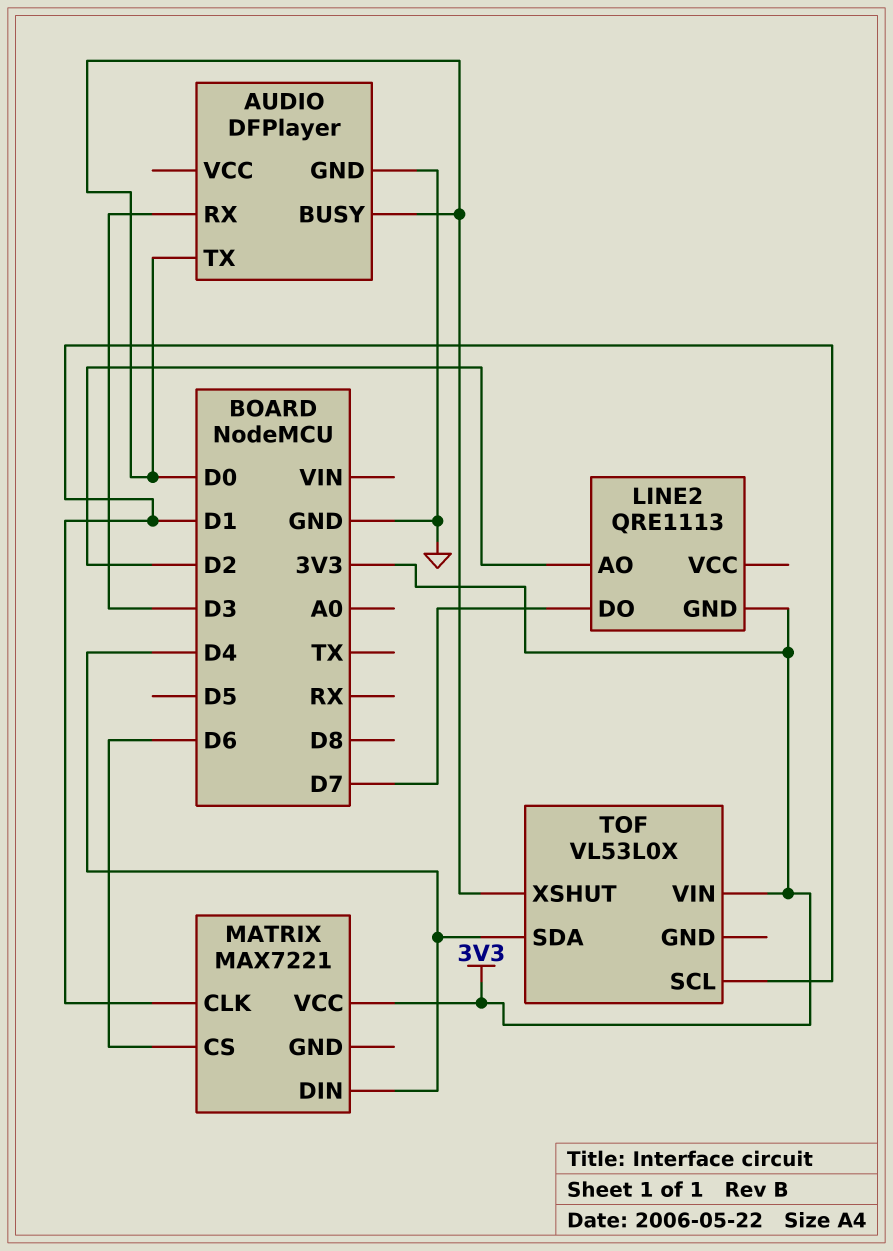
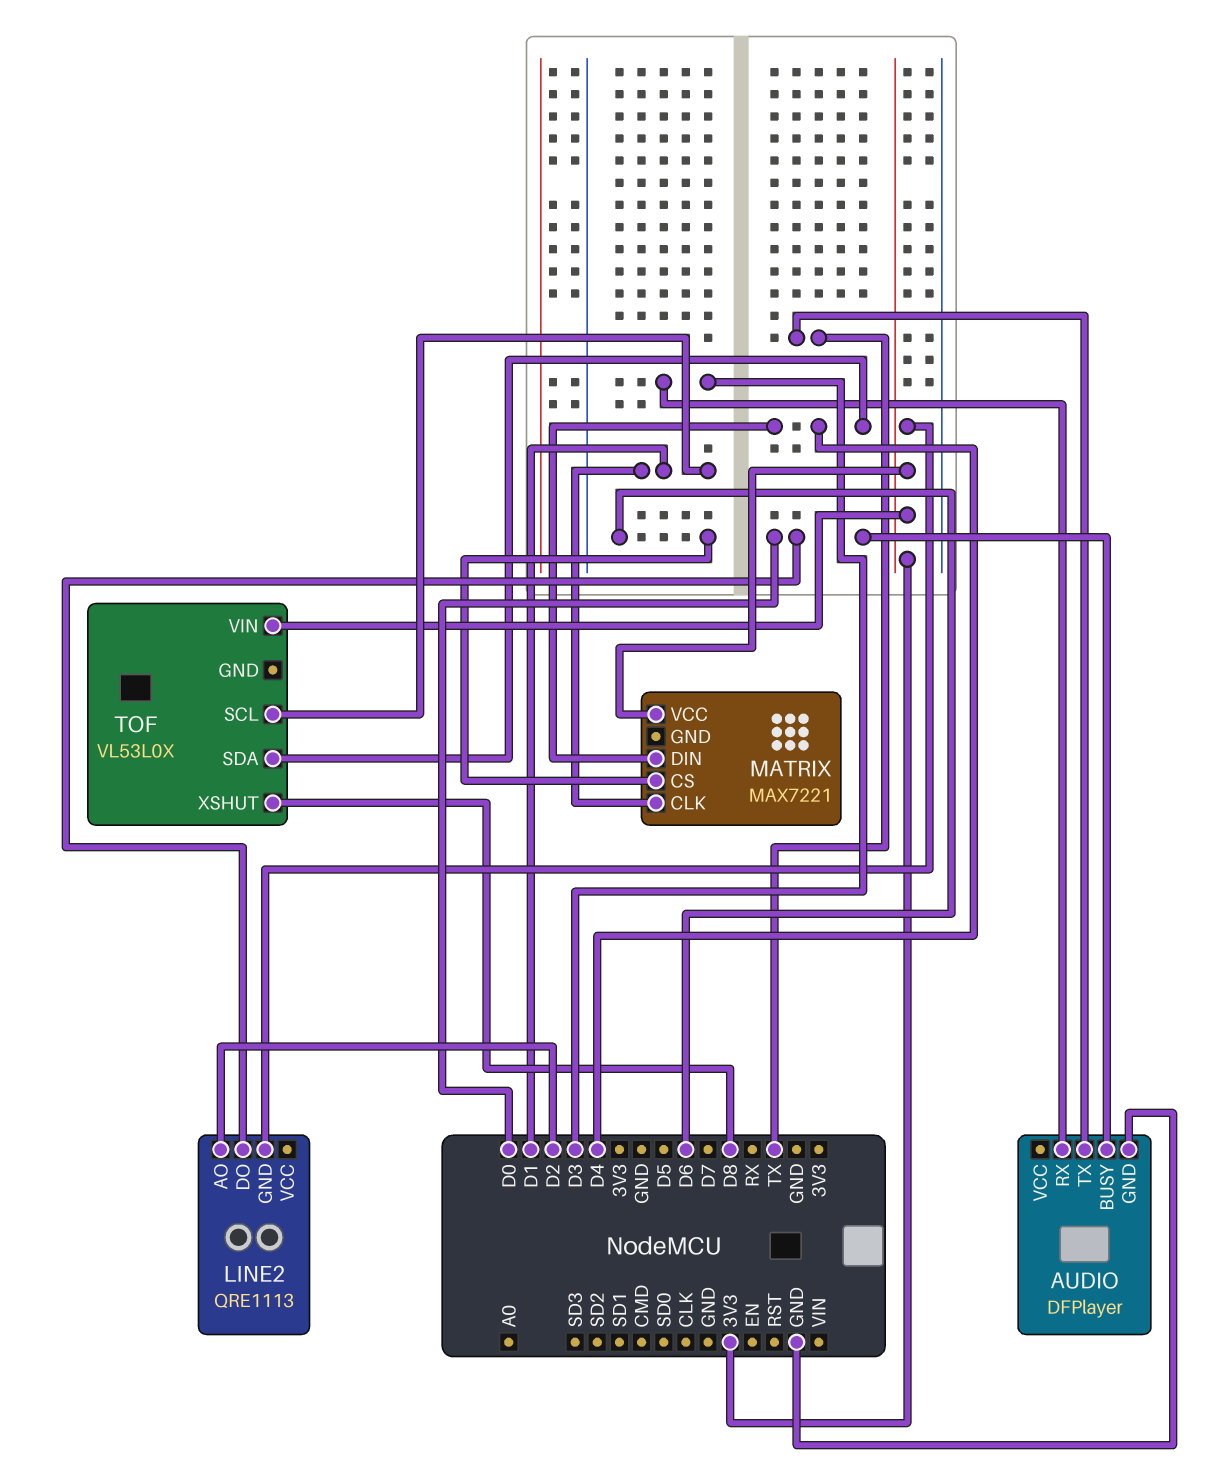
AUDIO pin TX: D0 -> TX
LINE2 pin DO: D7 -> D0
TOF pin XSHUT: D0 -> D8

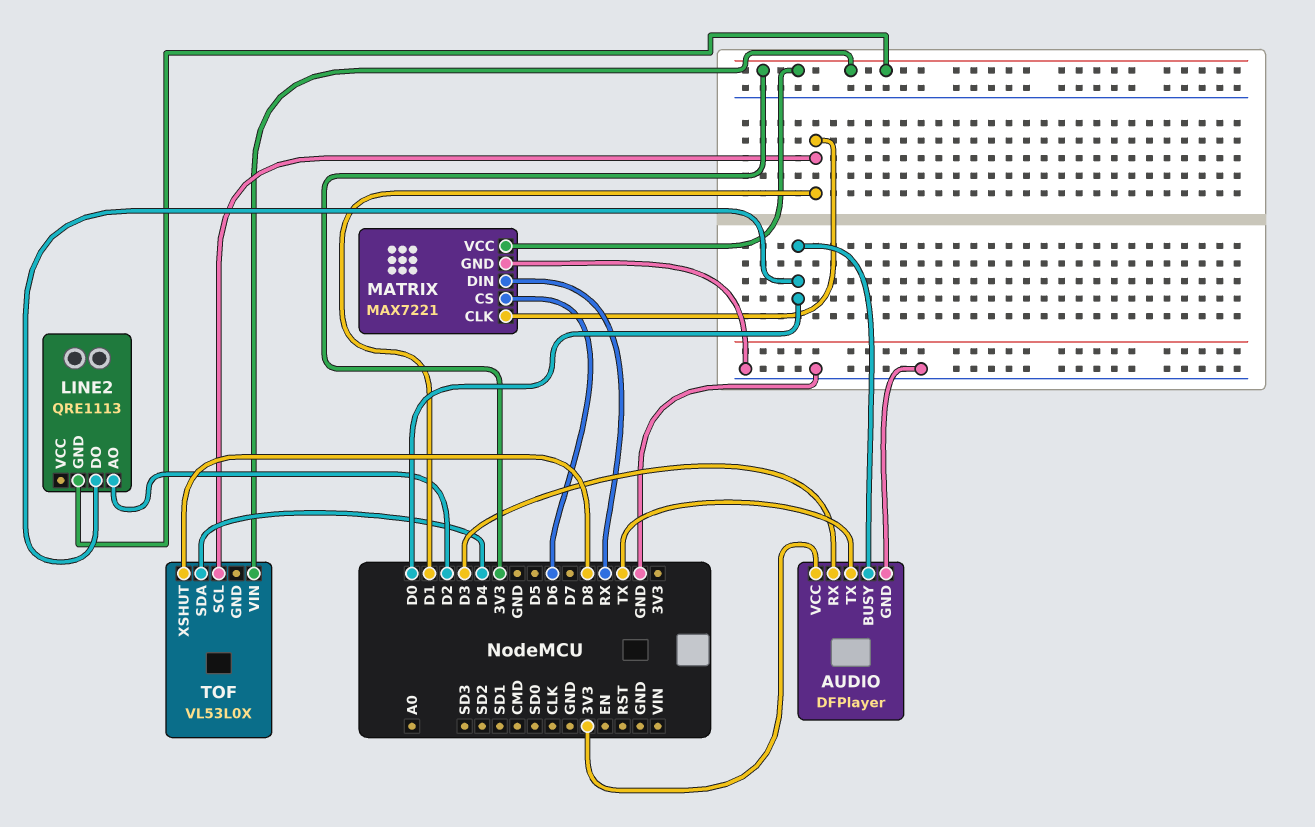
AUDIO pin VCC: none -> 3V3
MATRIX pin DIN: D4 -> RX
MATRIX pin GND: none -> GND

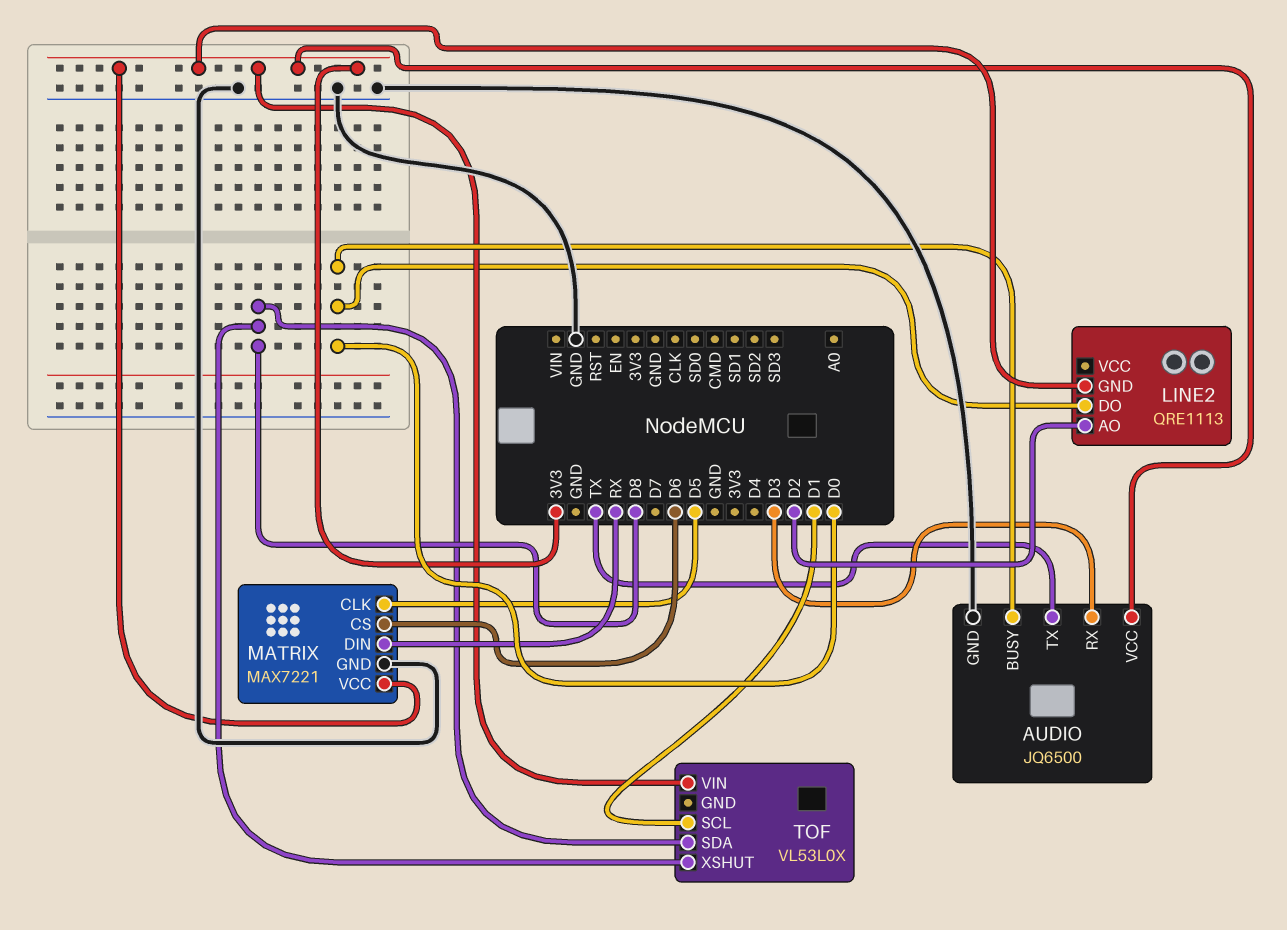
AUDIO: DFPlayer -> JQ6500
MATRIX pin CLK: D1 -> D5
TOF pin SDA: D4 -> D8

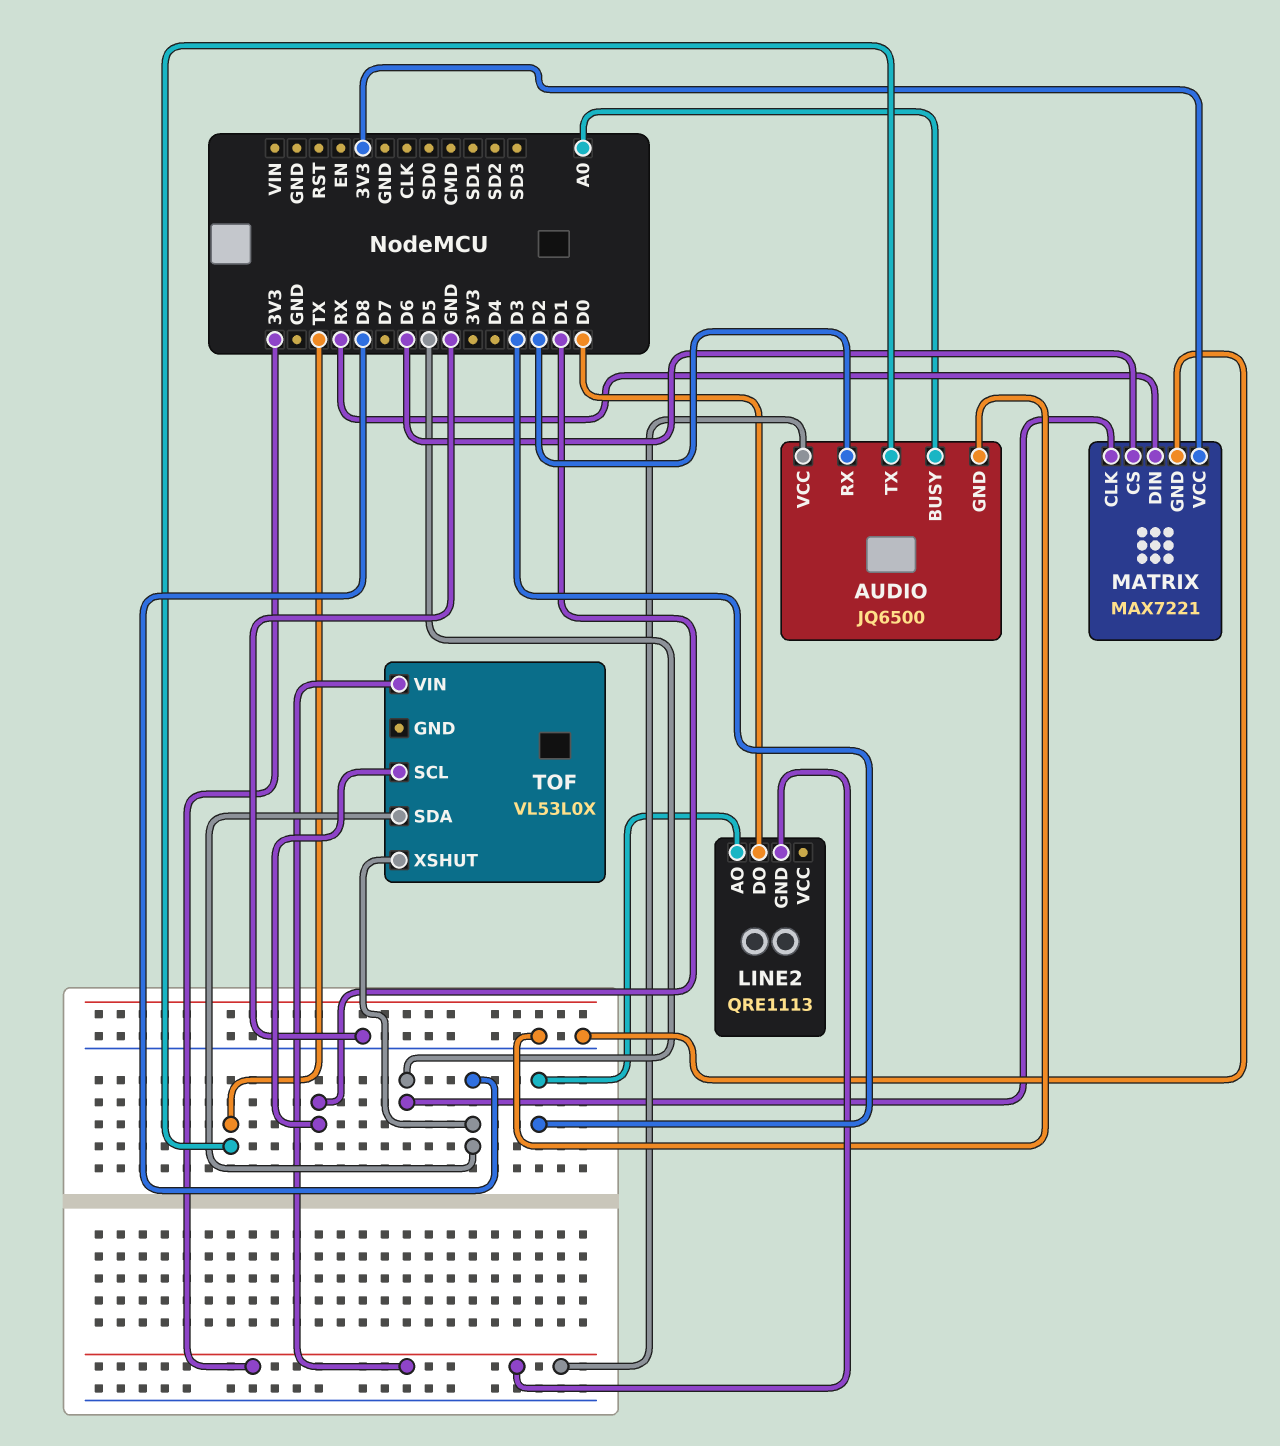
AUDIO pin BUSY: D0 -> A0
AUDIO pin RX: D3 -> D2
LINE2 pin AO: D2 -> D3

